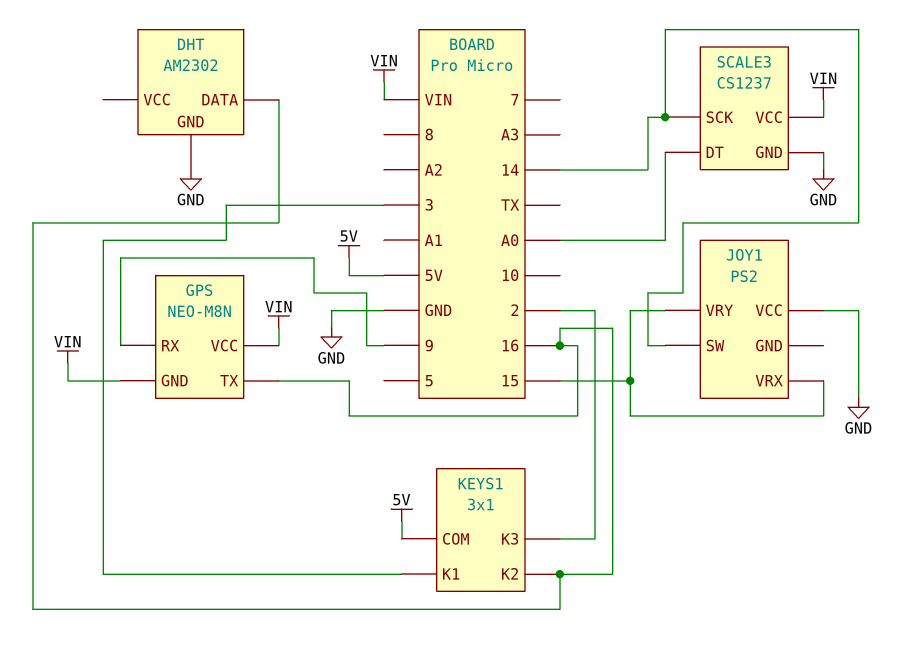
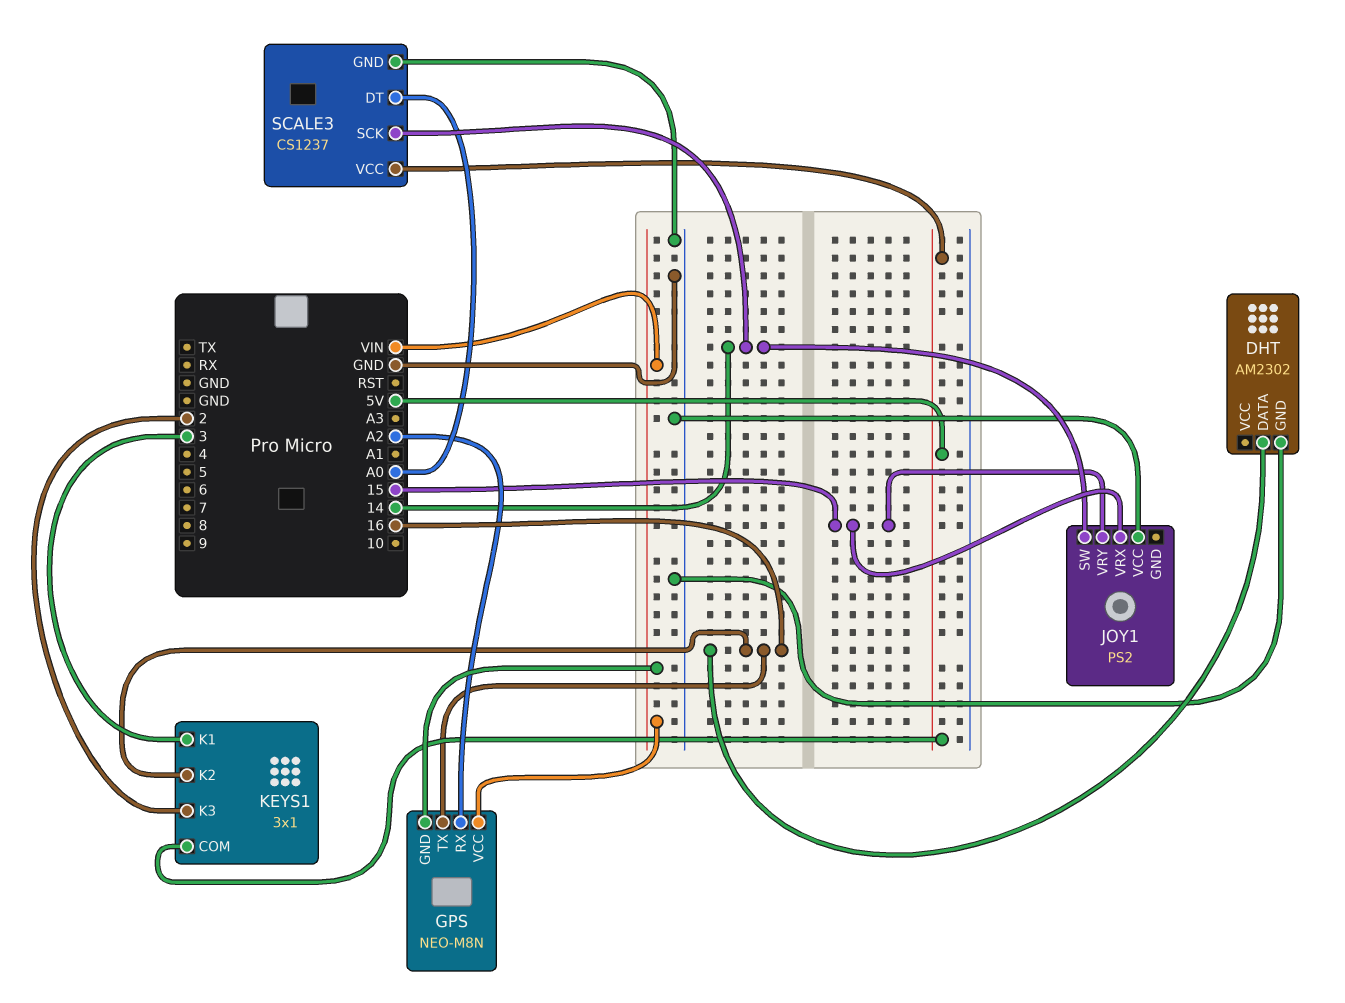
GPS pin RX: 9 -> A2
SCALE3 pin VCC: VIN -> 5V

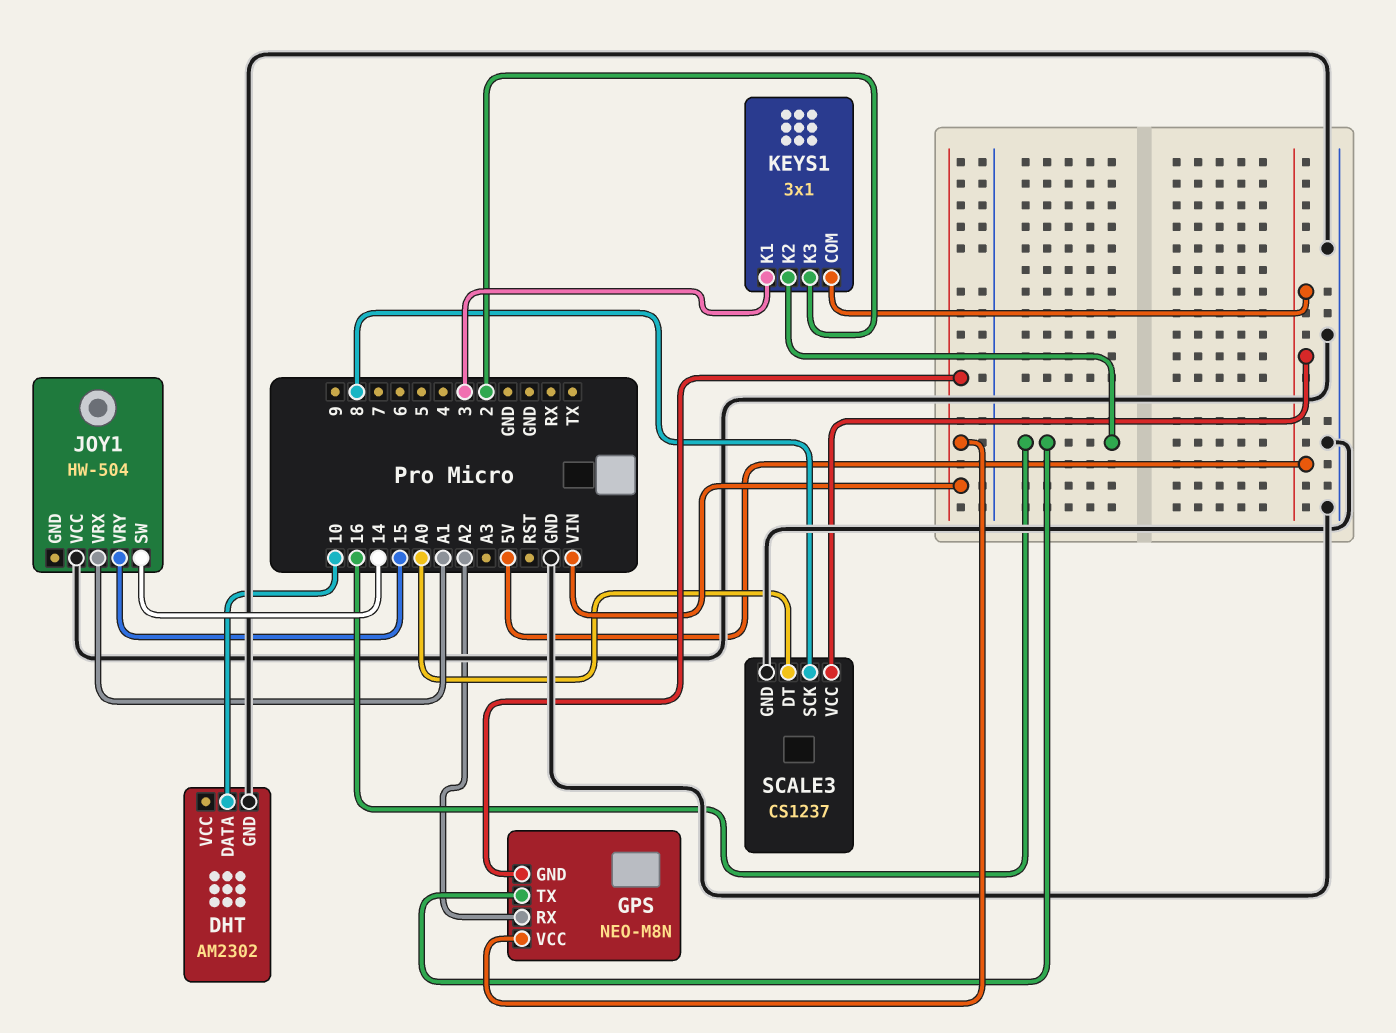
DHT pin DATA: 16 -> 10
JOY1: PS2 -> HW-504
JOY1 pin VRX: 15 -> A1
SCALE3 pin SCK: 14 -> 8

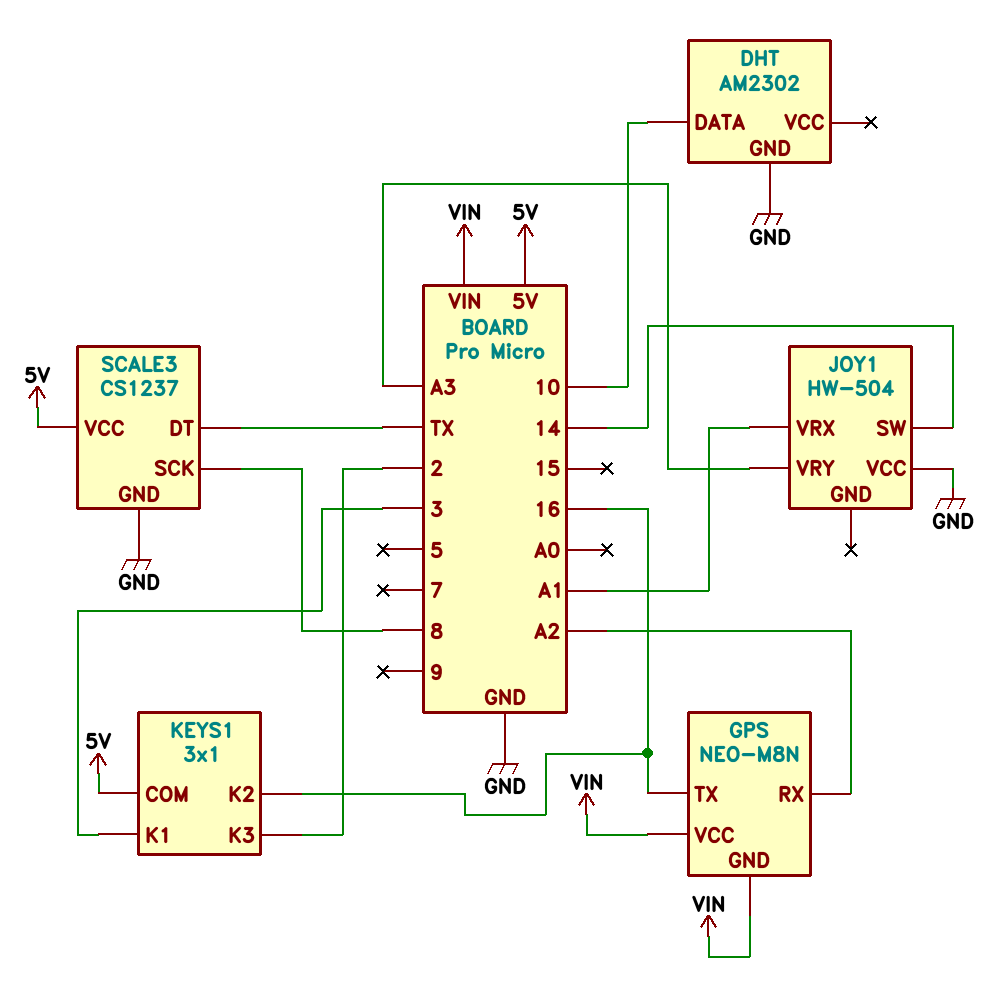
JOY1 pin VRY: 15 -> A3
SCALE3 pin DT: A0 -> TX

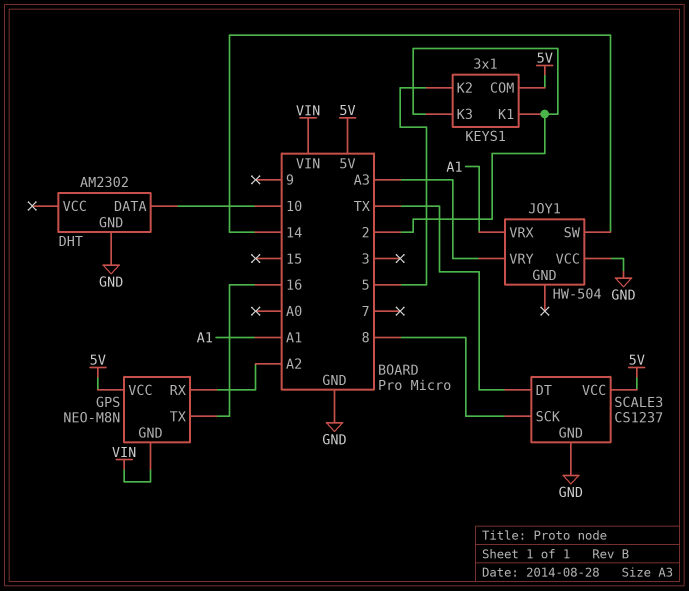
GPS pin VCC: VIN -> 5V
KEYS1 pin K1: 3 -> 2
KEYS1 pin K2: 16 -> 5

